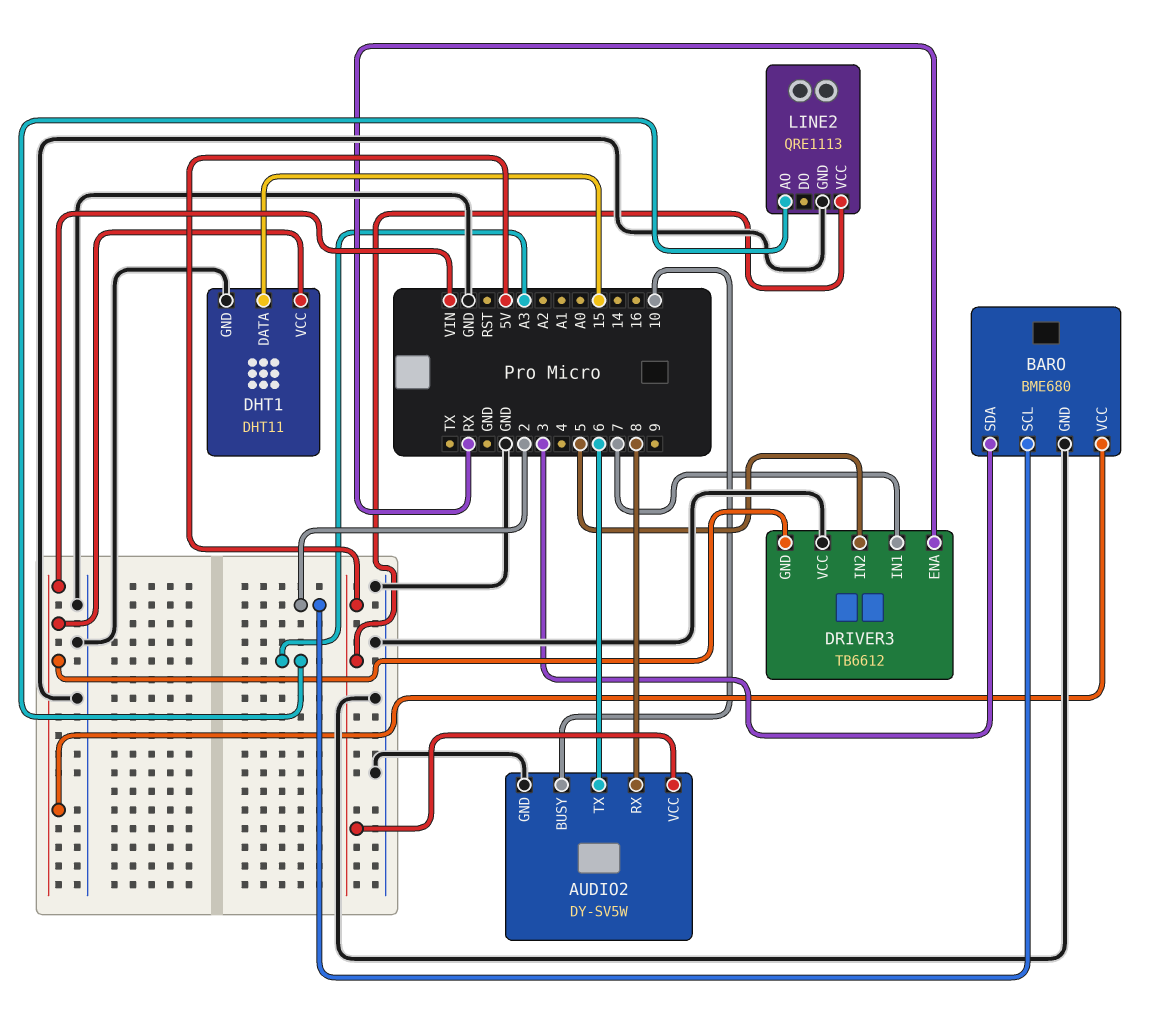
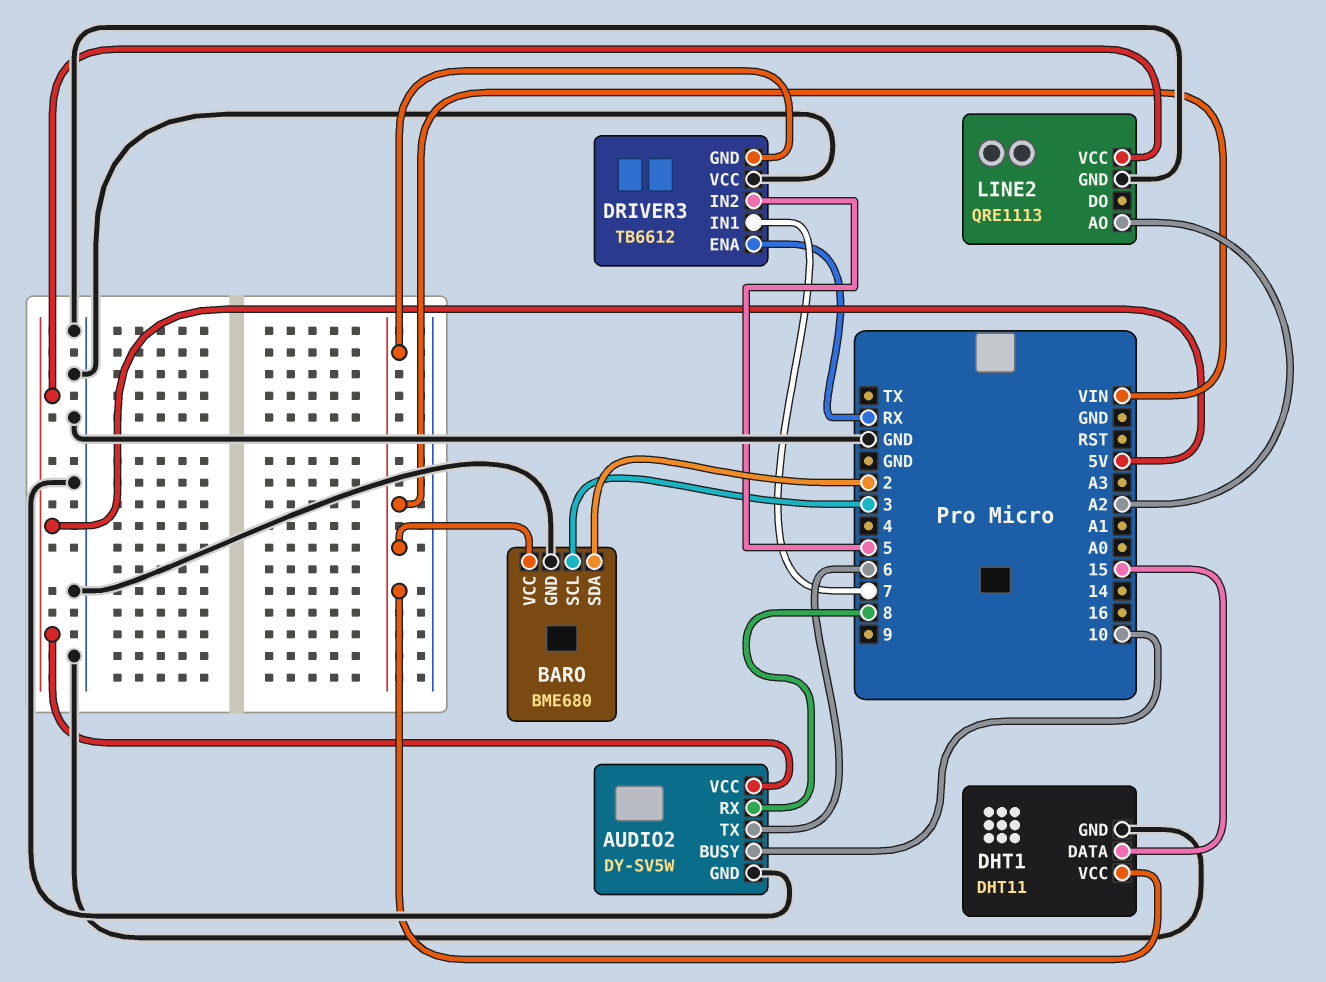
BARO pin SCL: 2 -> 3
BARO pin SDA: 3 -> 2
LINE2 pin AO: A3 -> A2

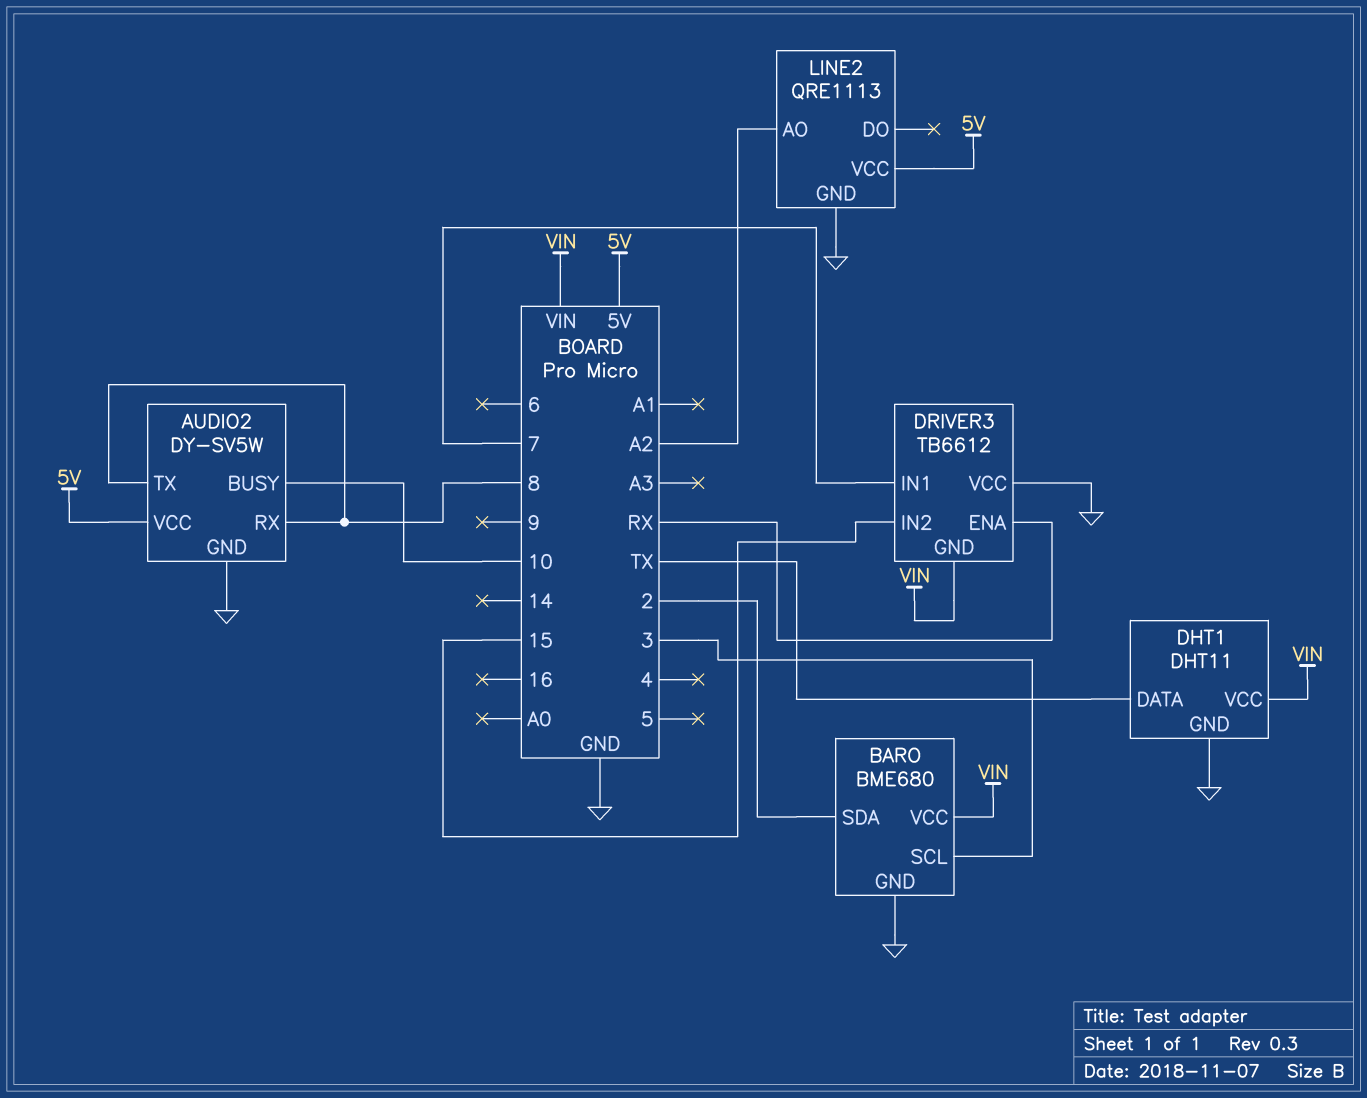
AUDIO2 pin TX: 6 -> 8
DHT1 pin DATA: 15 -> TX
DRIVER3 pin IN2: 5 -> 15

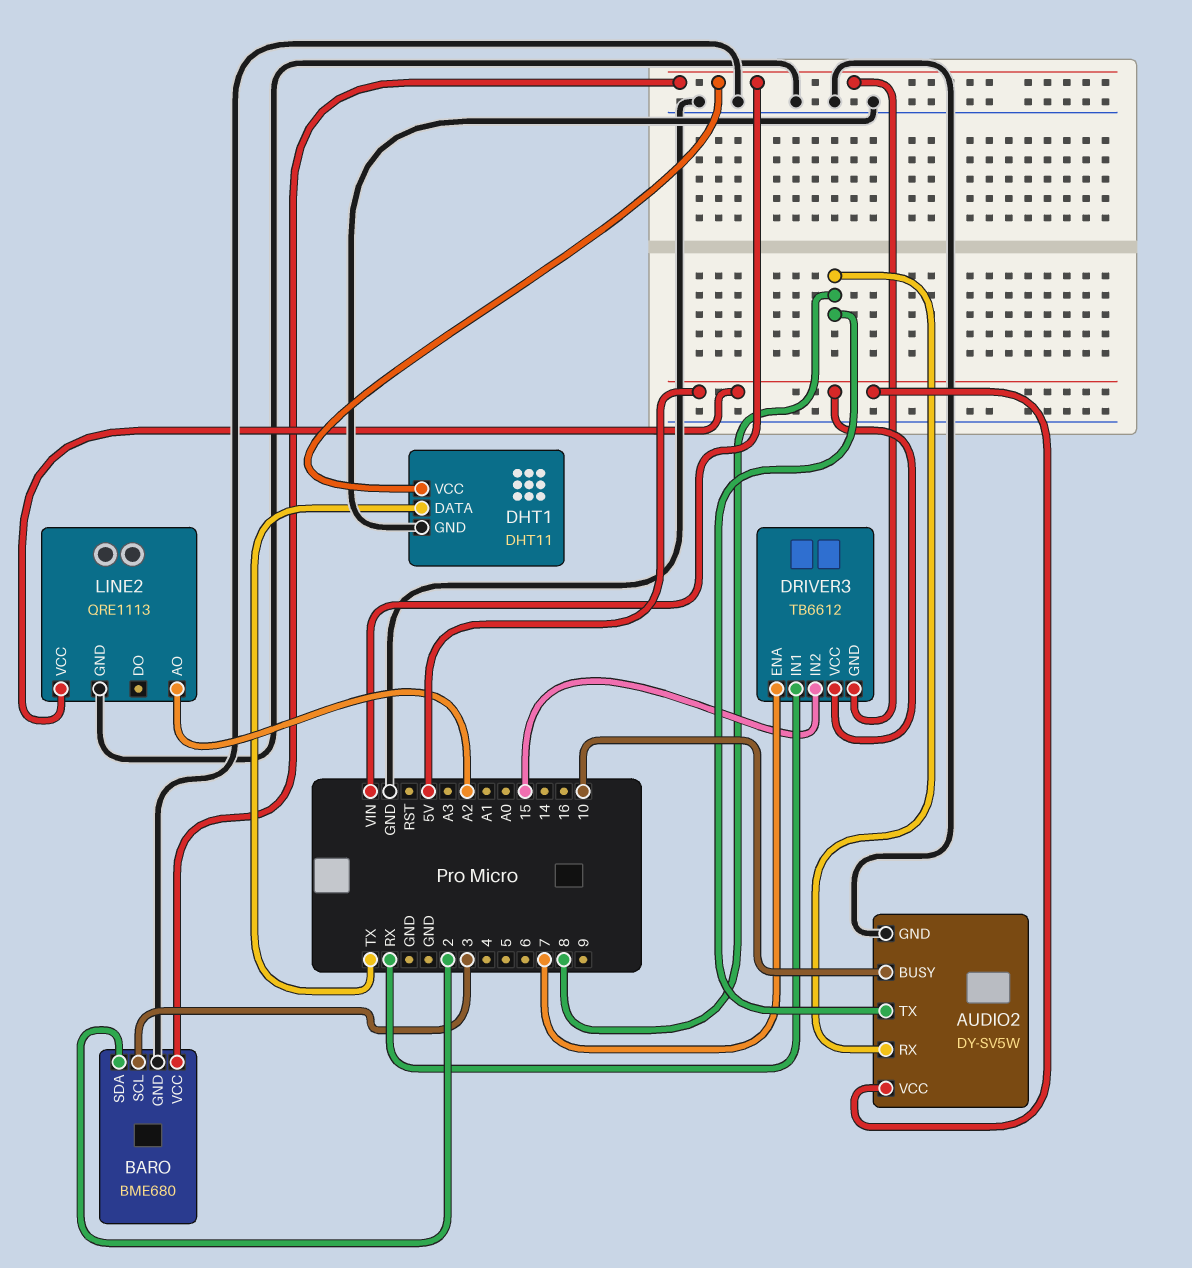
DRIVER3 pin ENA: RX -> 7
DRIVER3 pin IN1: 7 -> RX
DRIVER3 pin VCC: GND -> 5V

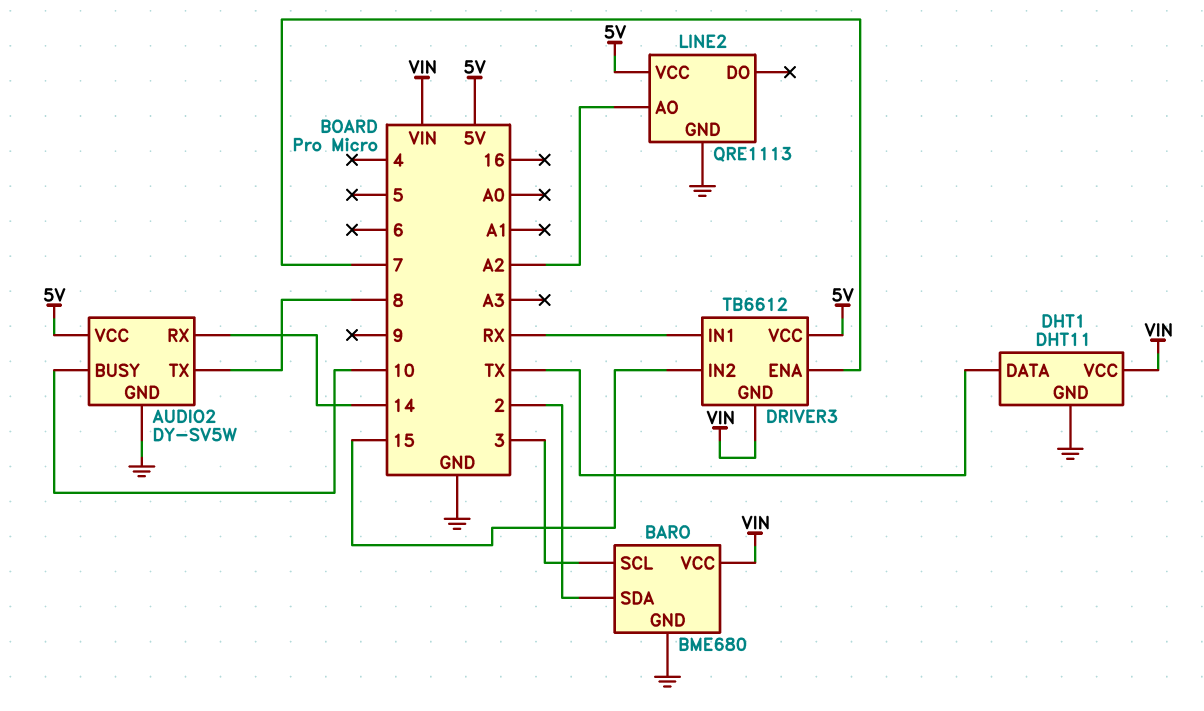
AUDIO2 pin RX: 8 -> 14

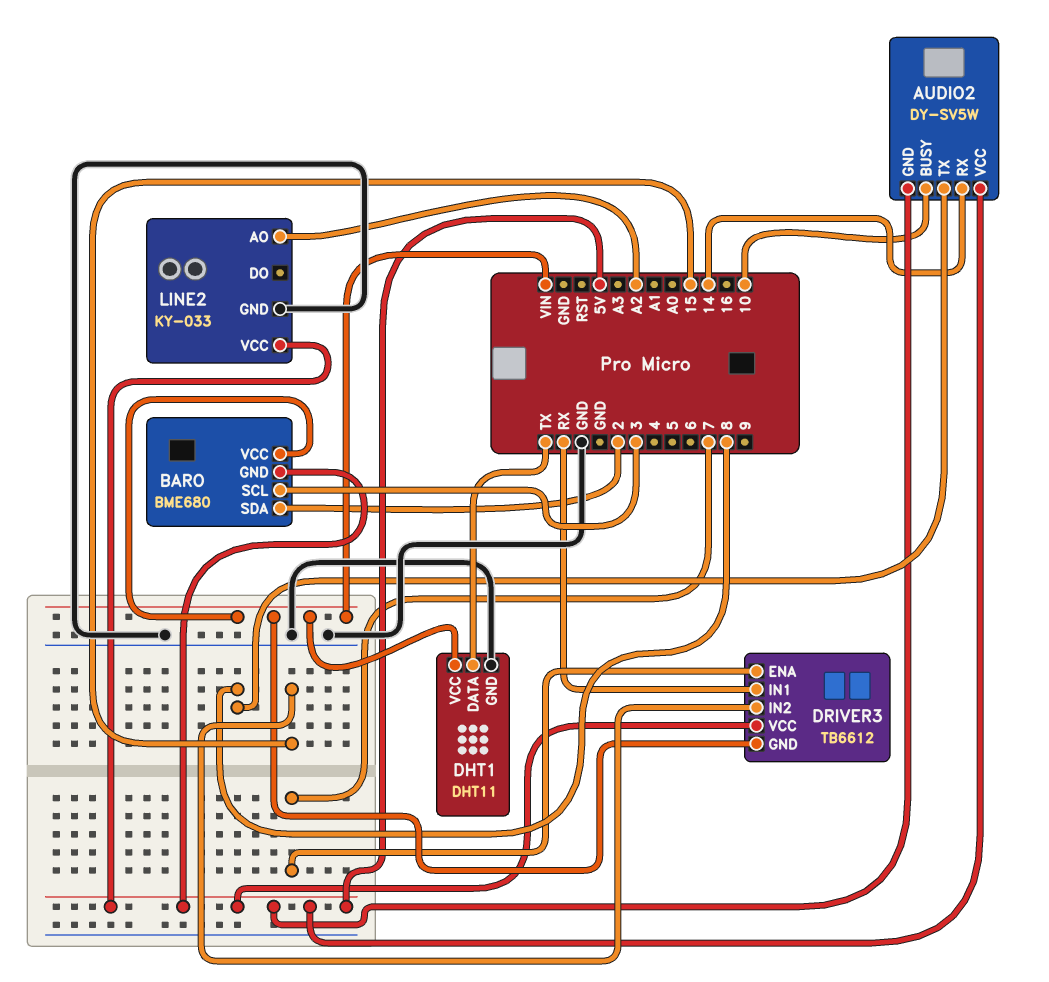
AUDIO2 pin GND: GND -> 5V
BARO pin GND: GND -> 5V
LINE2: QRE1113 -> KY-033

